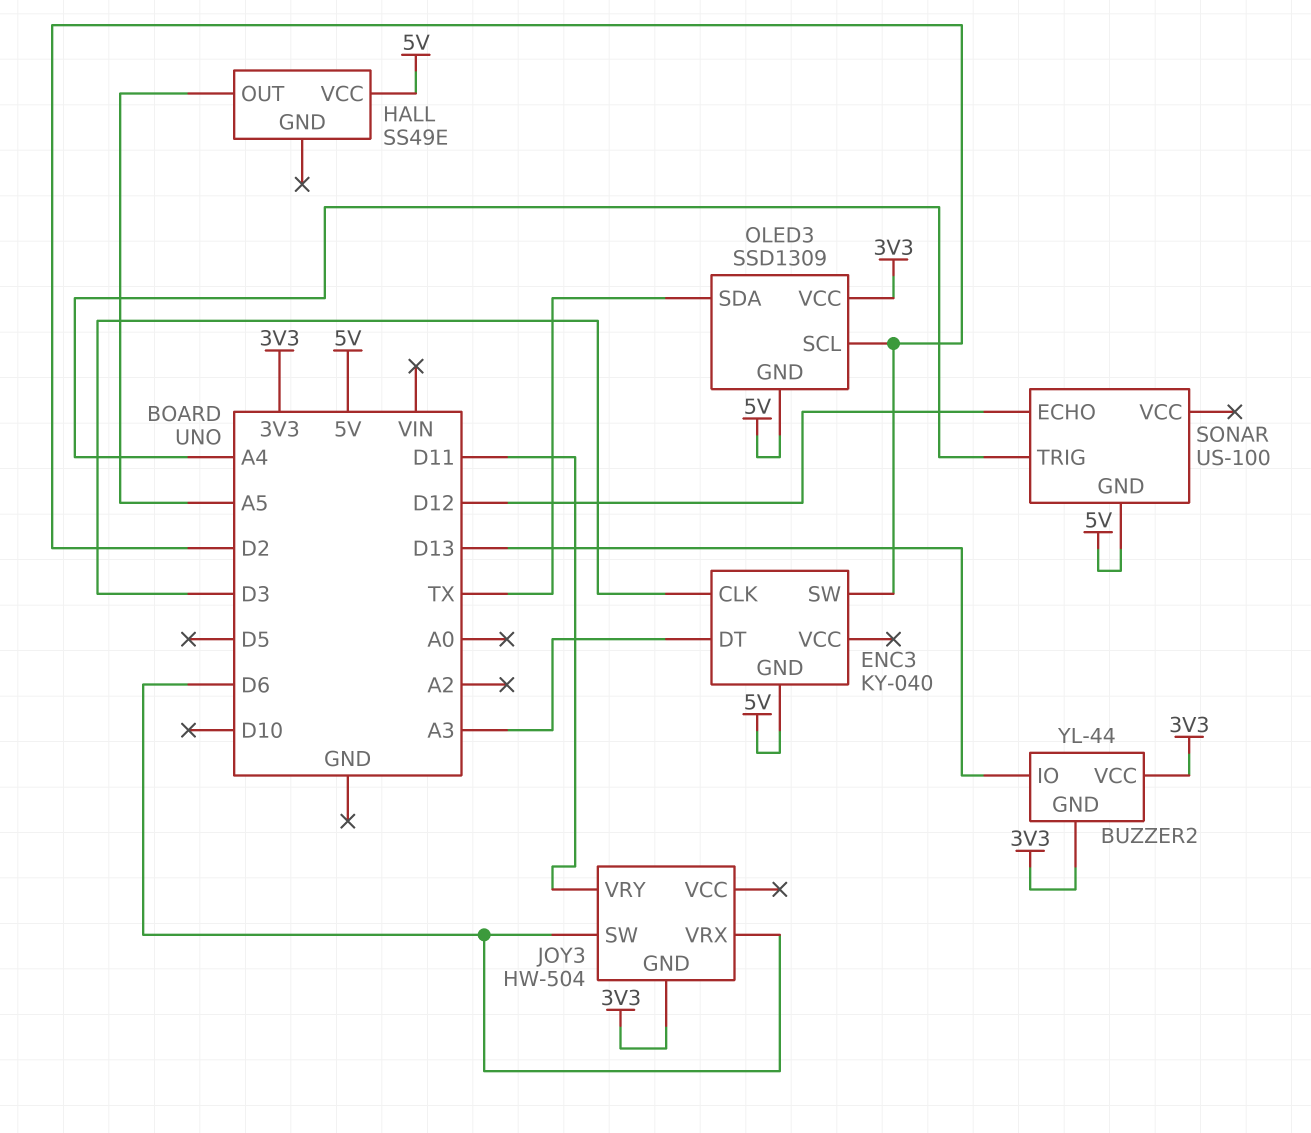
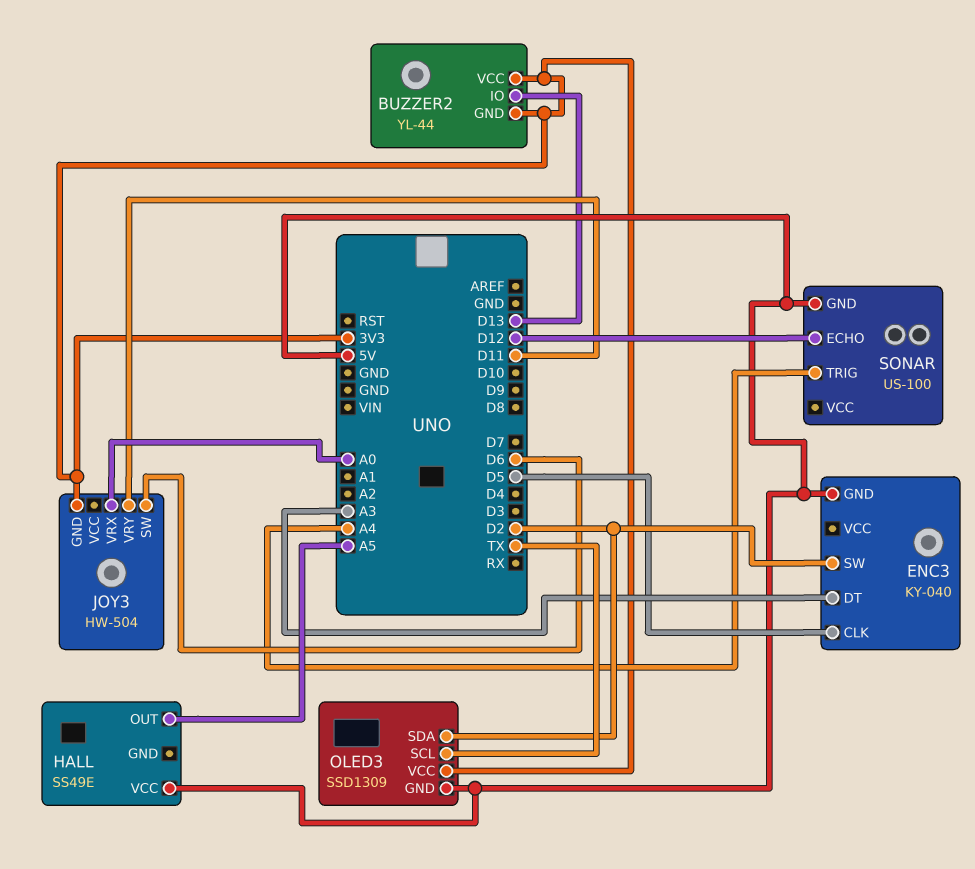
ENC3 pin CLK: D3 -> D5
JOY3 pin VRX: D6 -> A0
OLED3 pin SCL: D2 -> TX
OLED3 pin SDA: TX -> D2

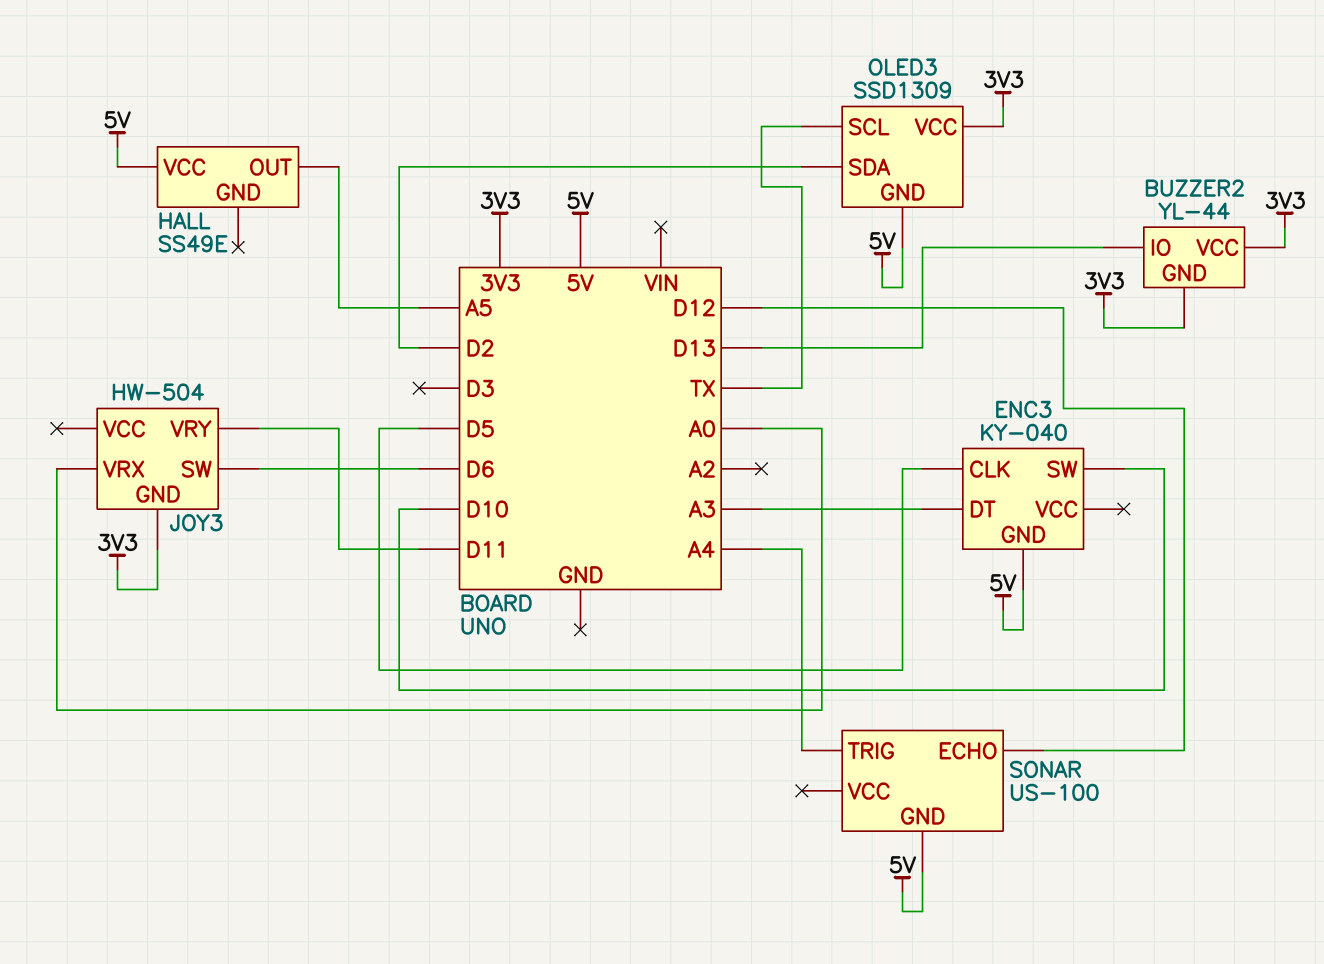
ENC3 pin SW: D2 -> D10

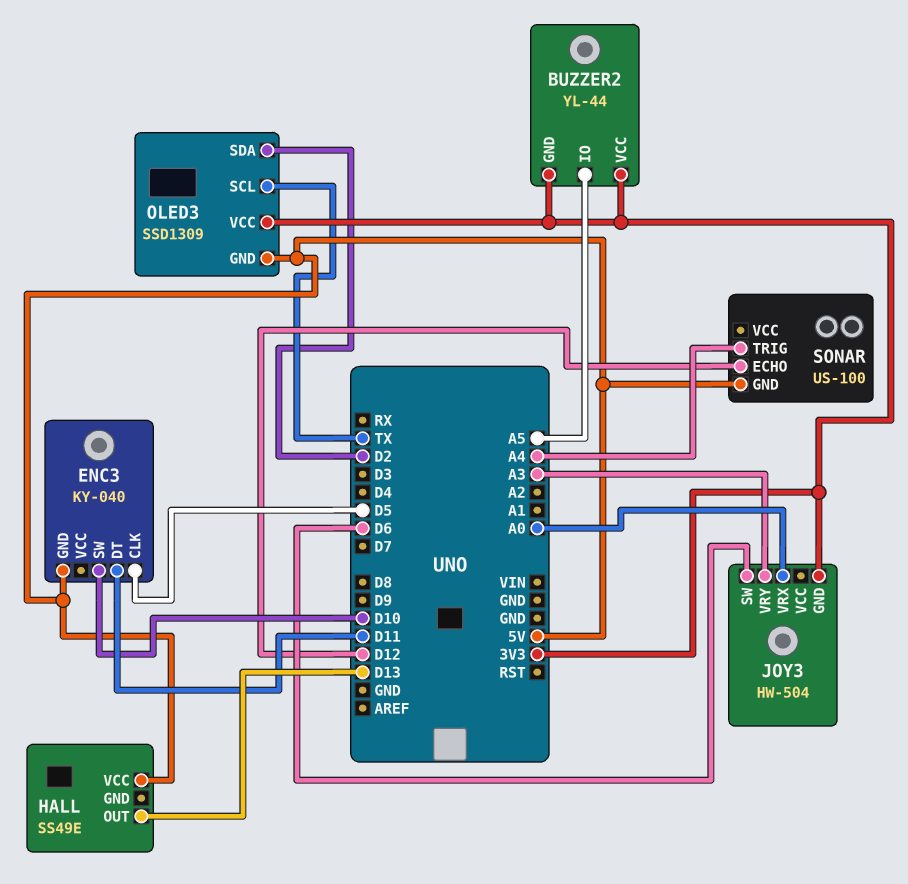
BUZZER2 pin IO: D13 -> A5
ENC3 pin DT: A3 -> D11
HALL pin OUT: A5 -> D13
JOY3 pin VRY: D11 -> A3

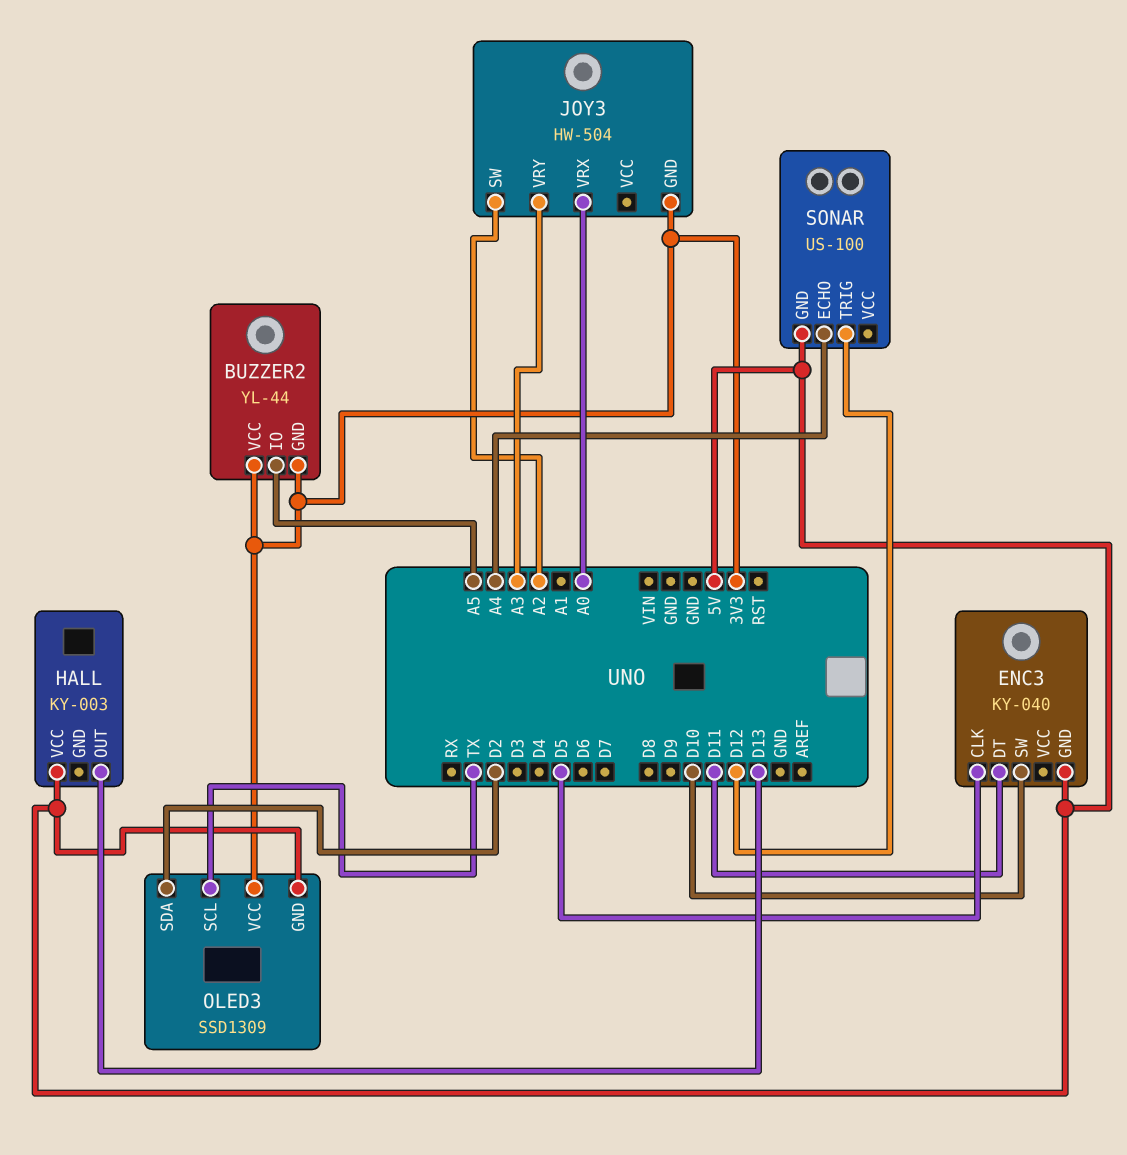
HALL: SS49E -> KY-003
JOY3 pin SW: D6 -> A2
SONAR pin ECHO: D12 -> A4
SONAR pin TRIG: A4 -> D12

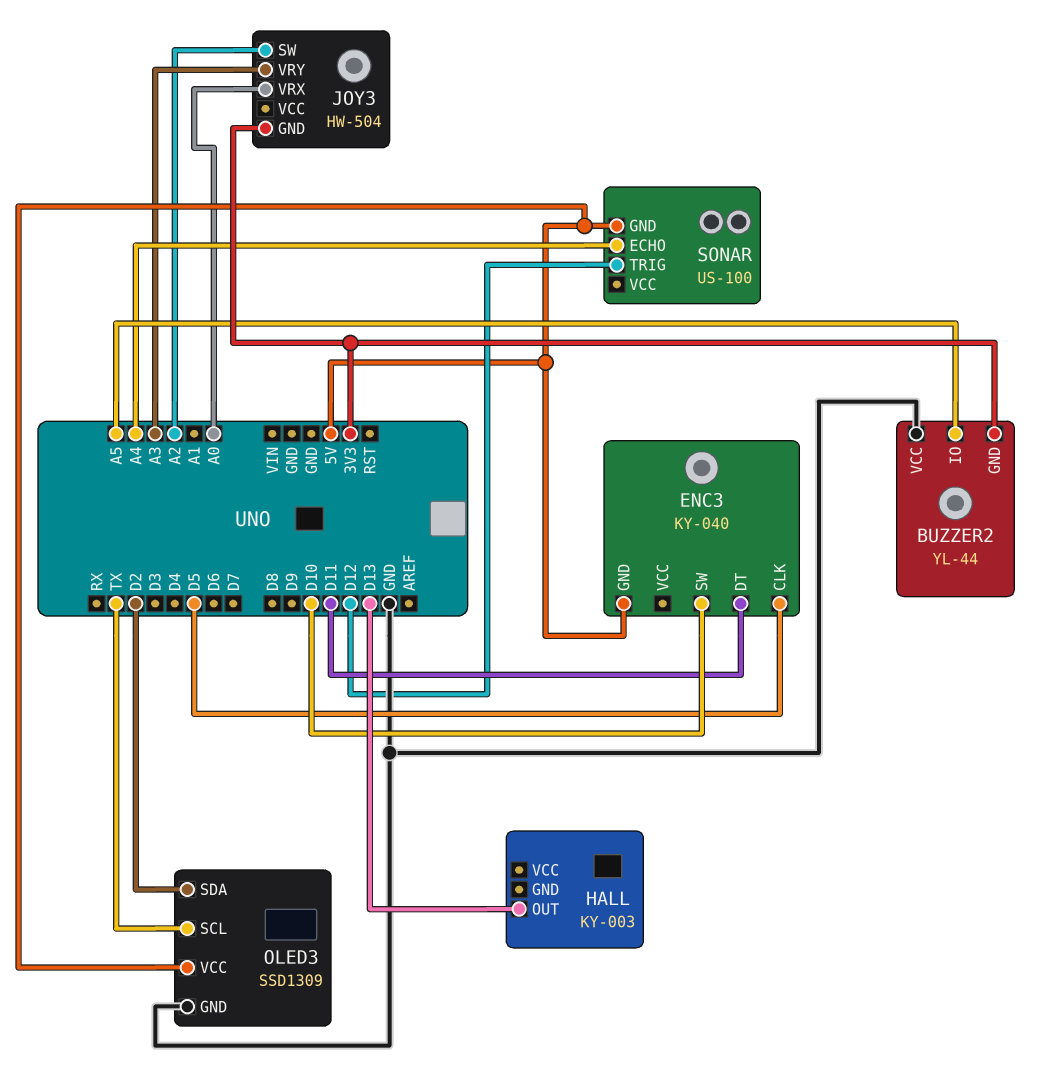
BUZZER2 pin VCC: 3V3 -> GND
HALL pin VCC: 5V -> none
OLED3 pin GND: 5V -> GND
OLED3 pin VCC: 3V3 -> 5V

